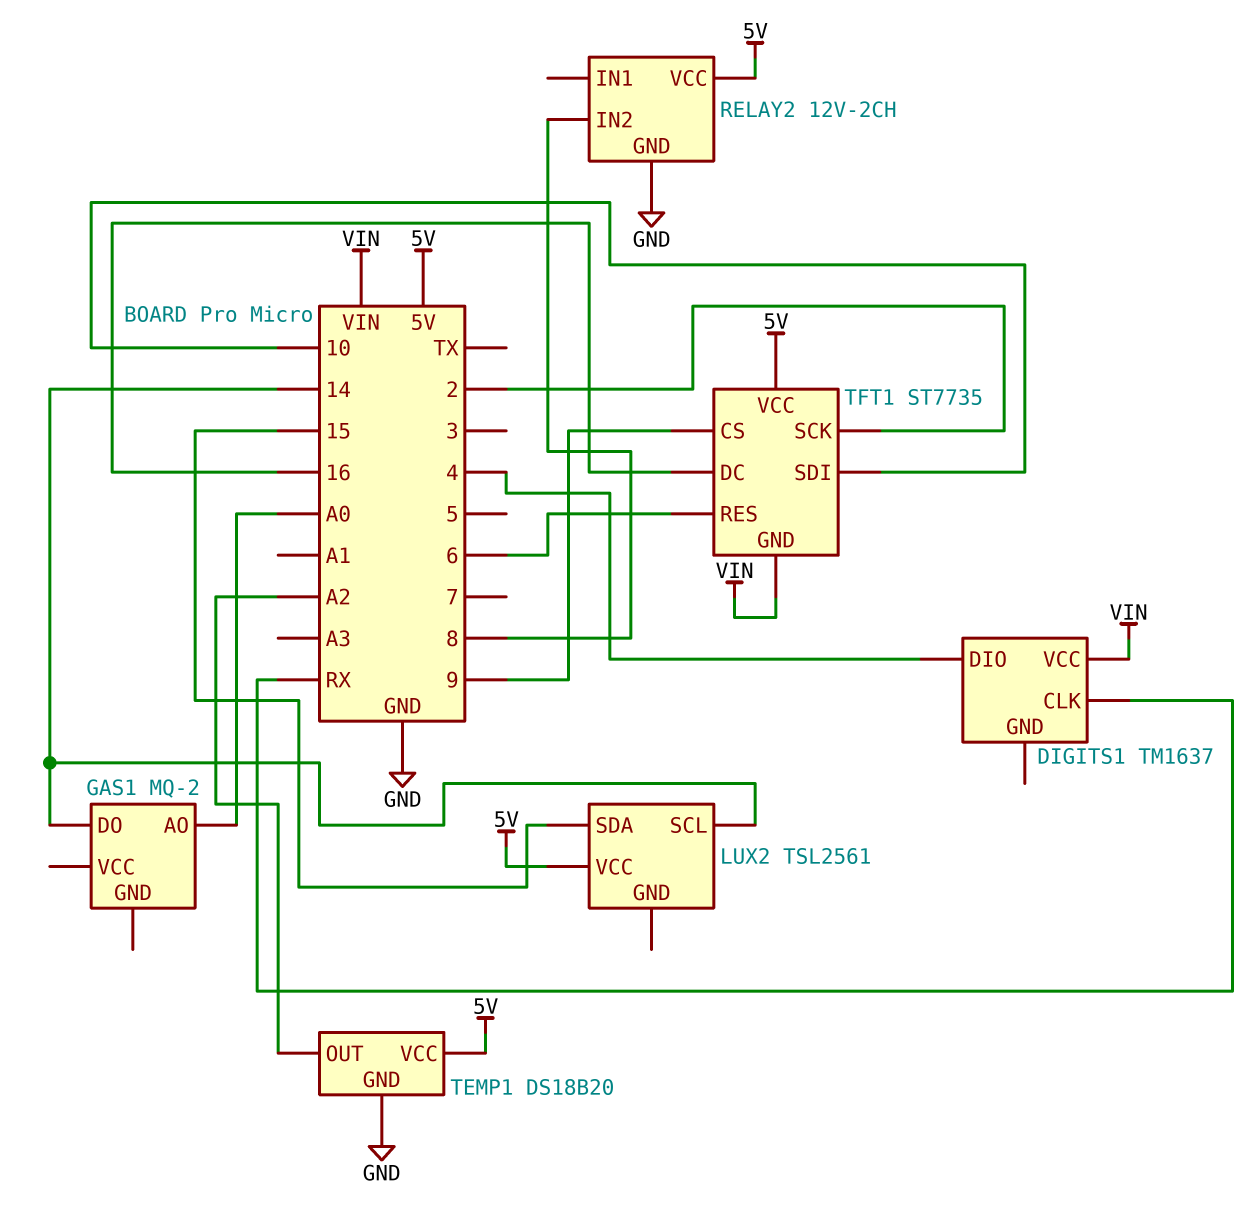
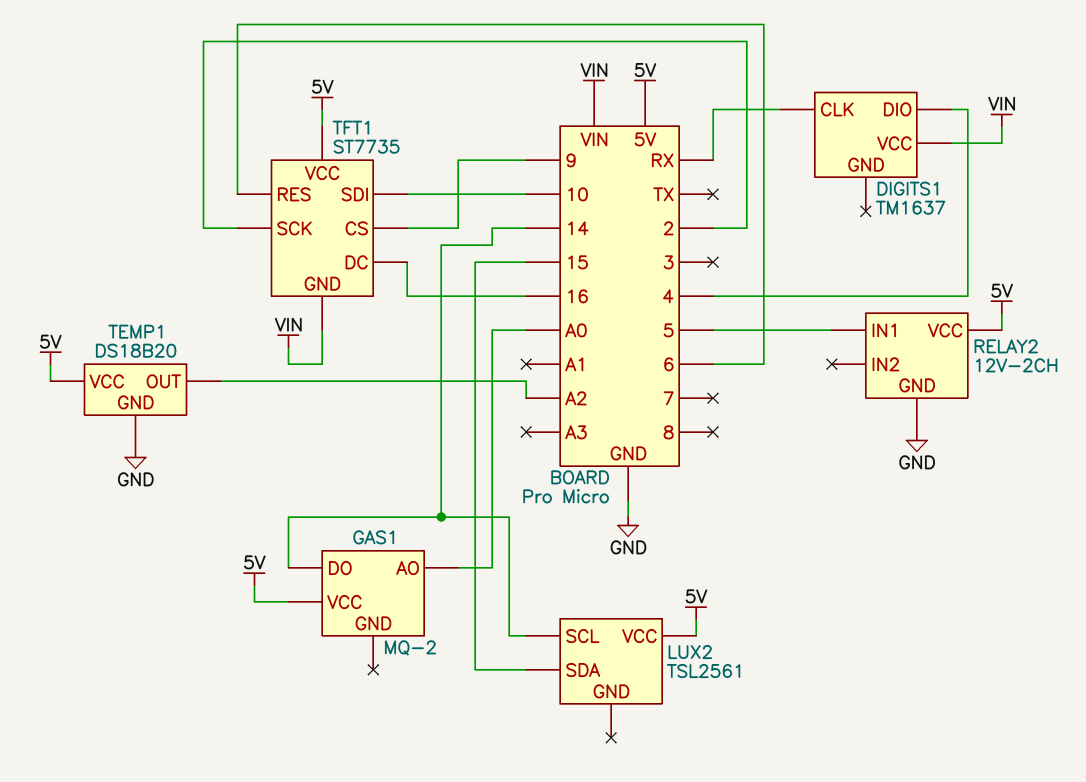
GAS1 pin VCC: none -> 5V
RELAY2 pin IN1: none -> 5
RELAY2 pin IN2: 8 -> none

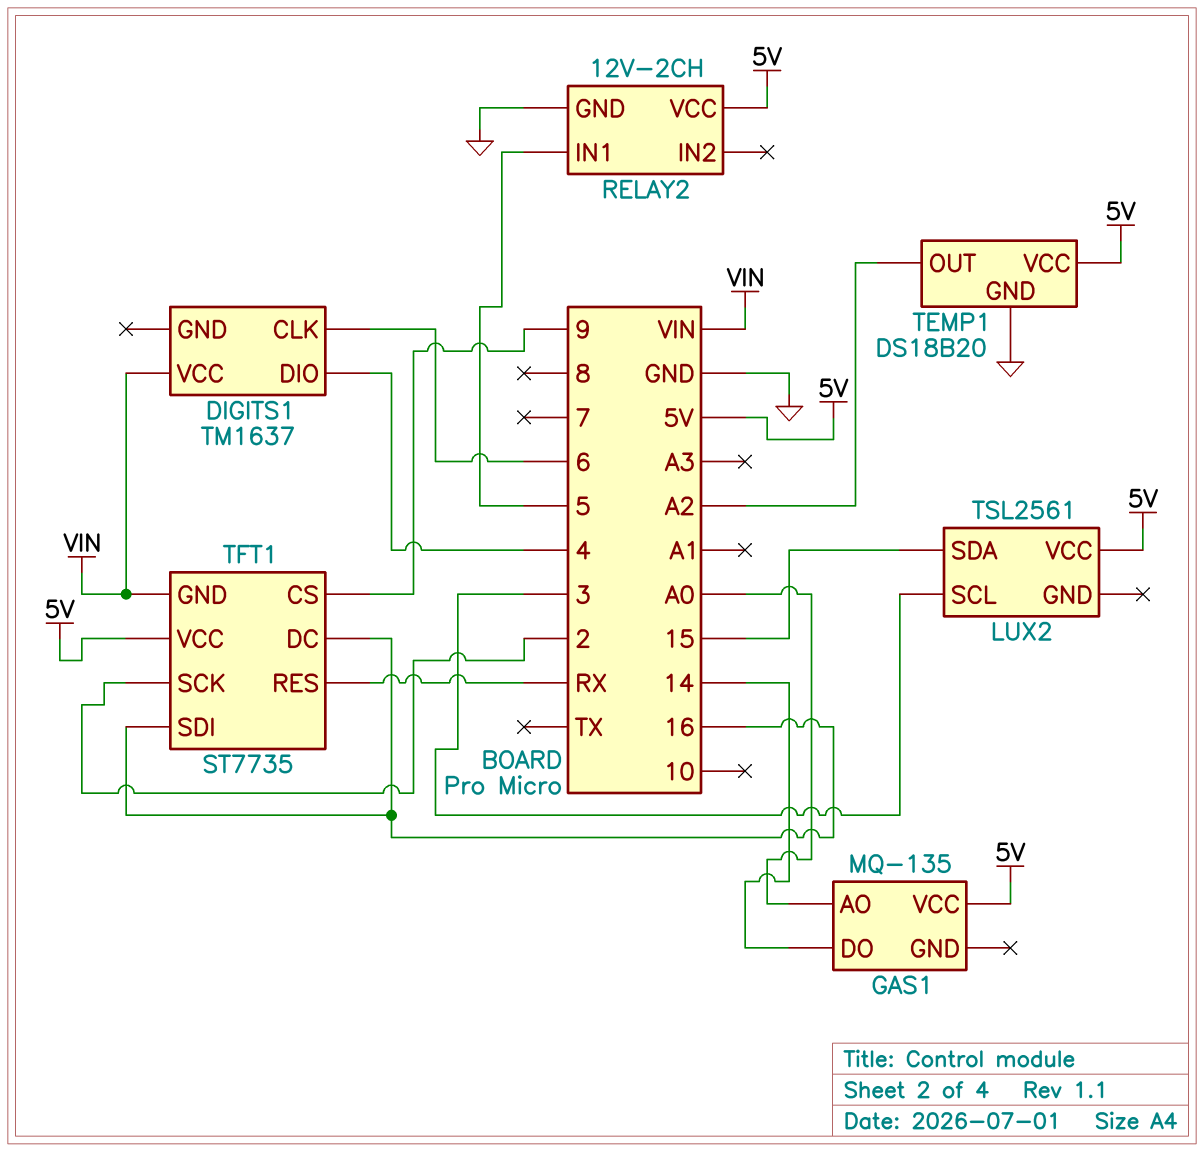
DIGITS1 pin CLK: RX -> 6
GAS1: MQ-2 -> MQ-135
LUX2 pin SCL: 14 -> 3
TFT1 pin RES: 6 -> RX
TFT1 pin SDI: 10 -> 16

